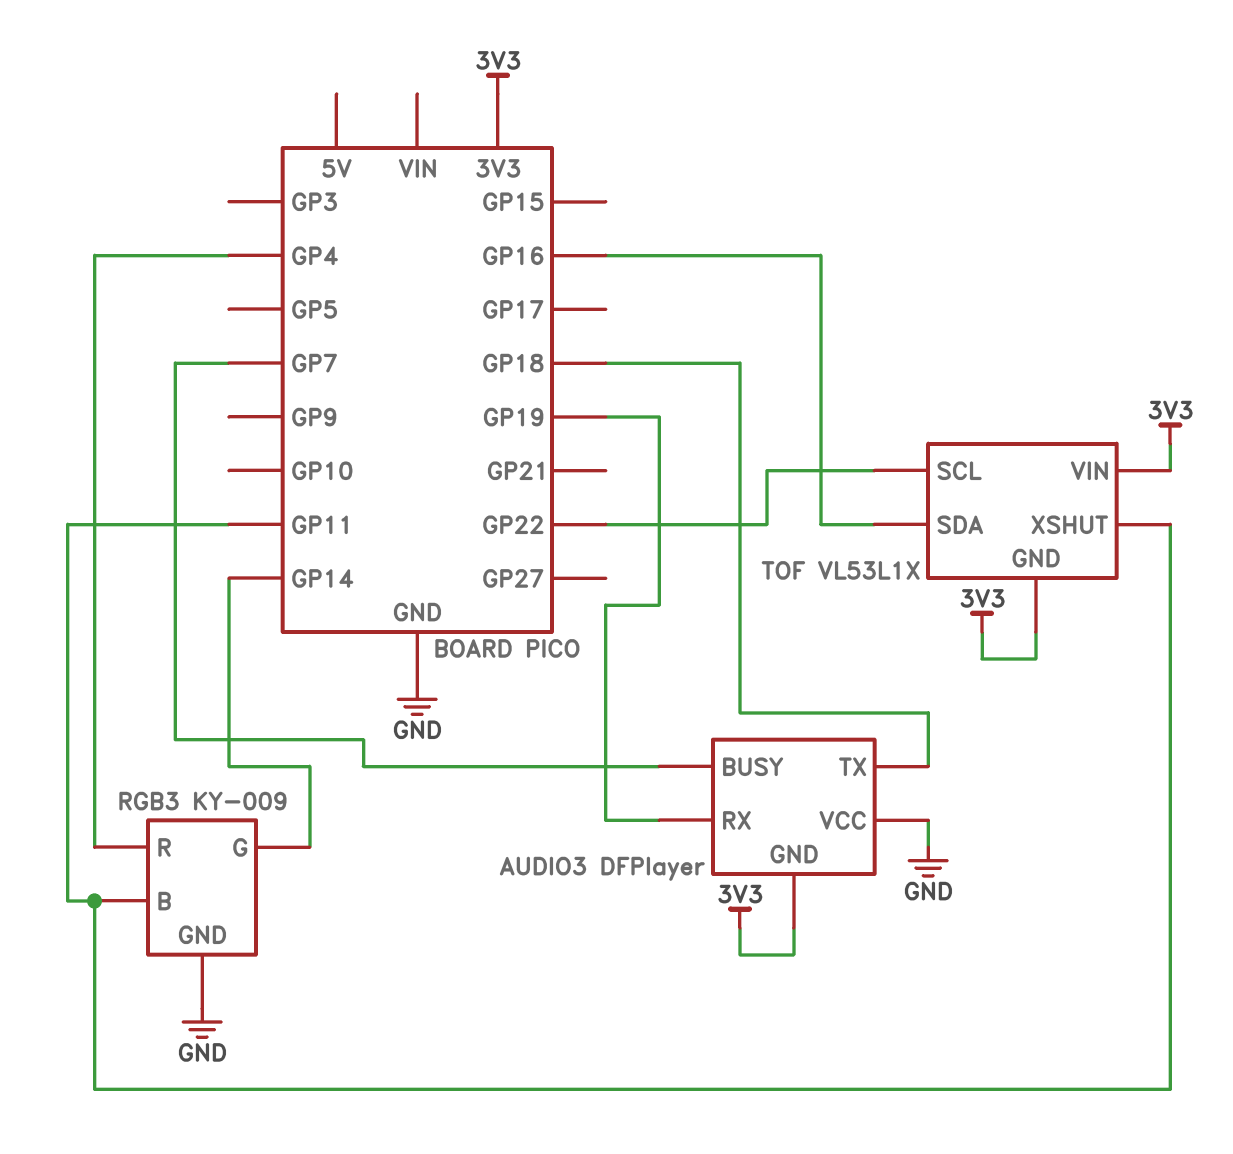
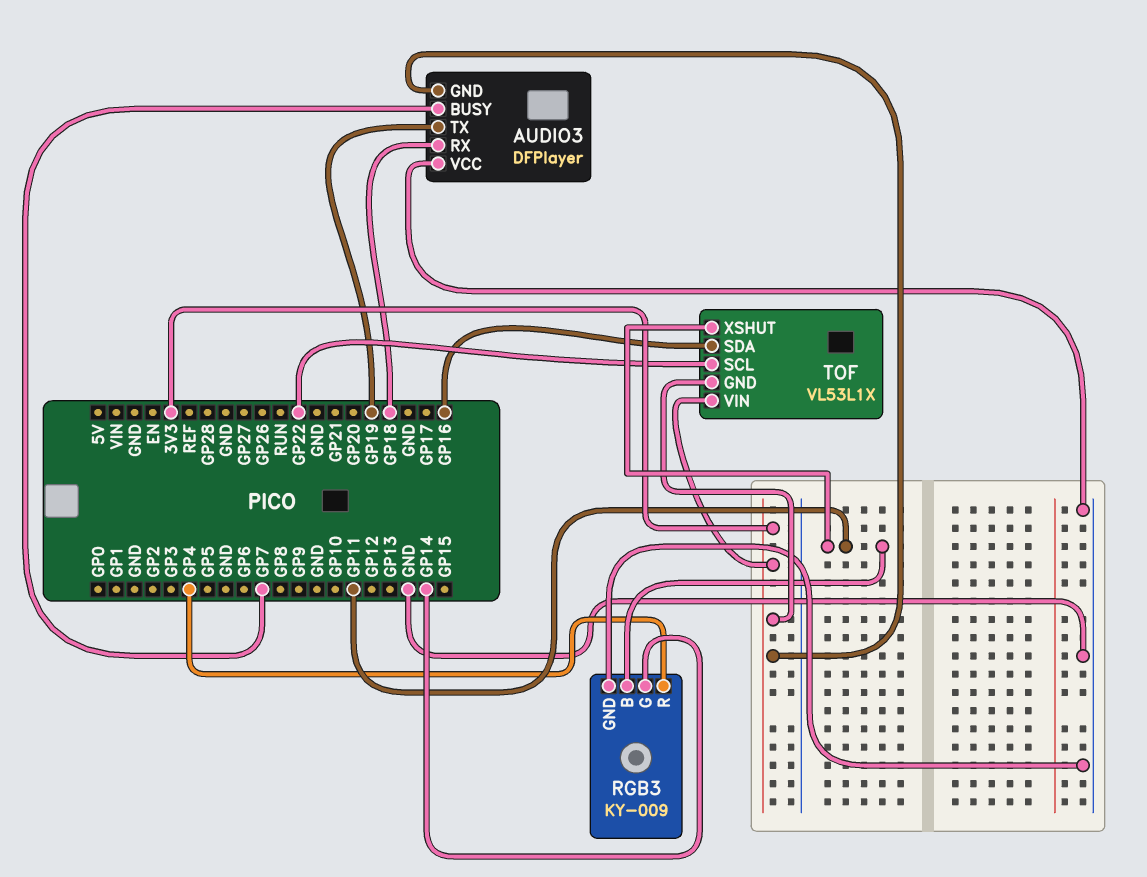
AUDIO3 pin RX: GP19 -> GP18
AUDIO3 pin TX: GP18 -> GP19

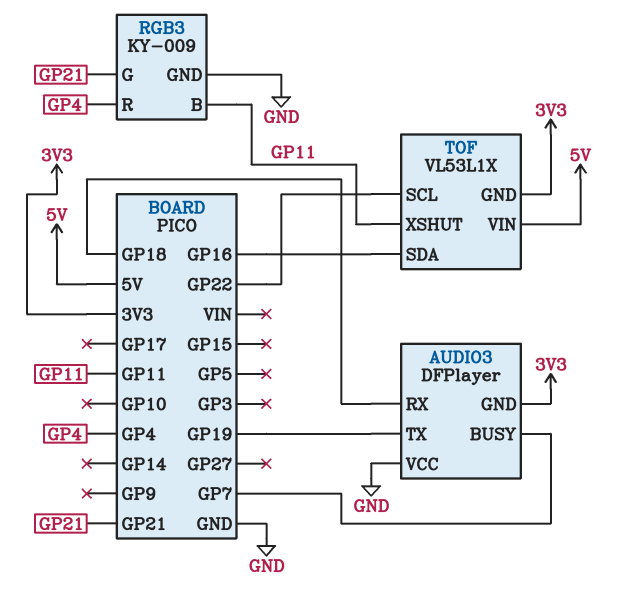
RGB3 pin G: GP14 -> GP21
TOF pin VIN: 3V3 -> 5V

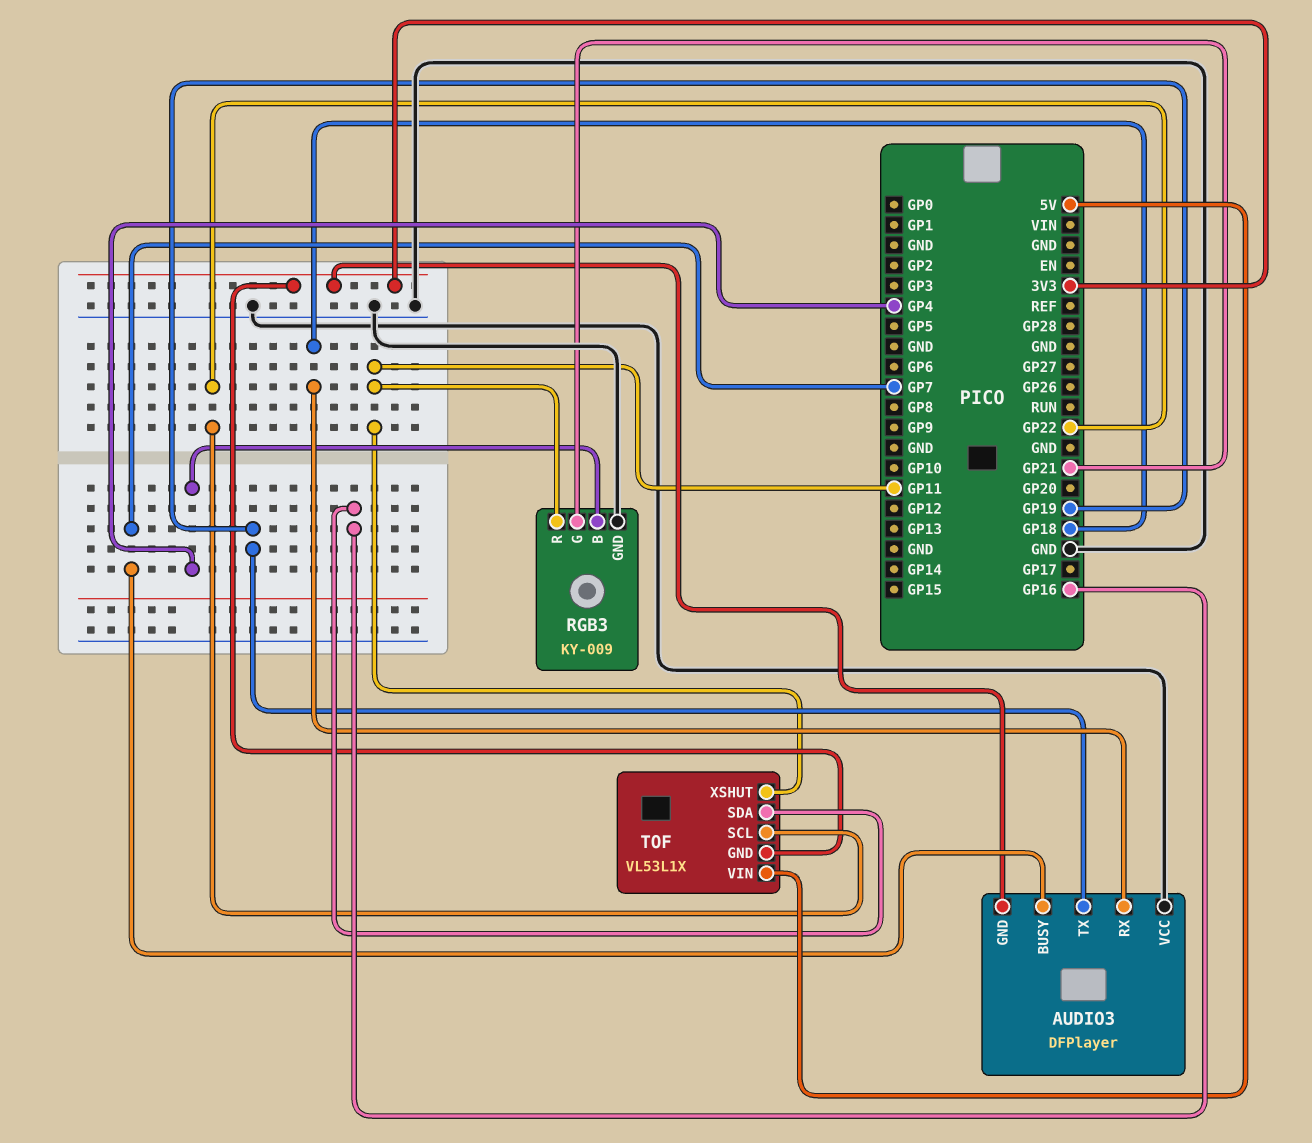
RGB3 pin B: GP11 -> GP4
RGB3 pin R: GP4 -> GP11

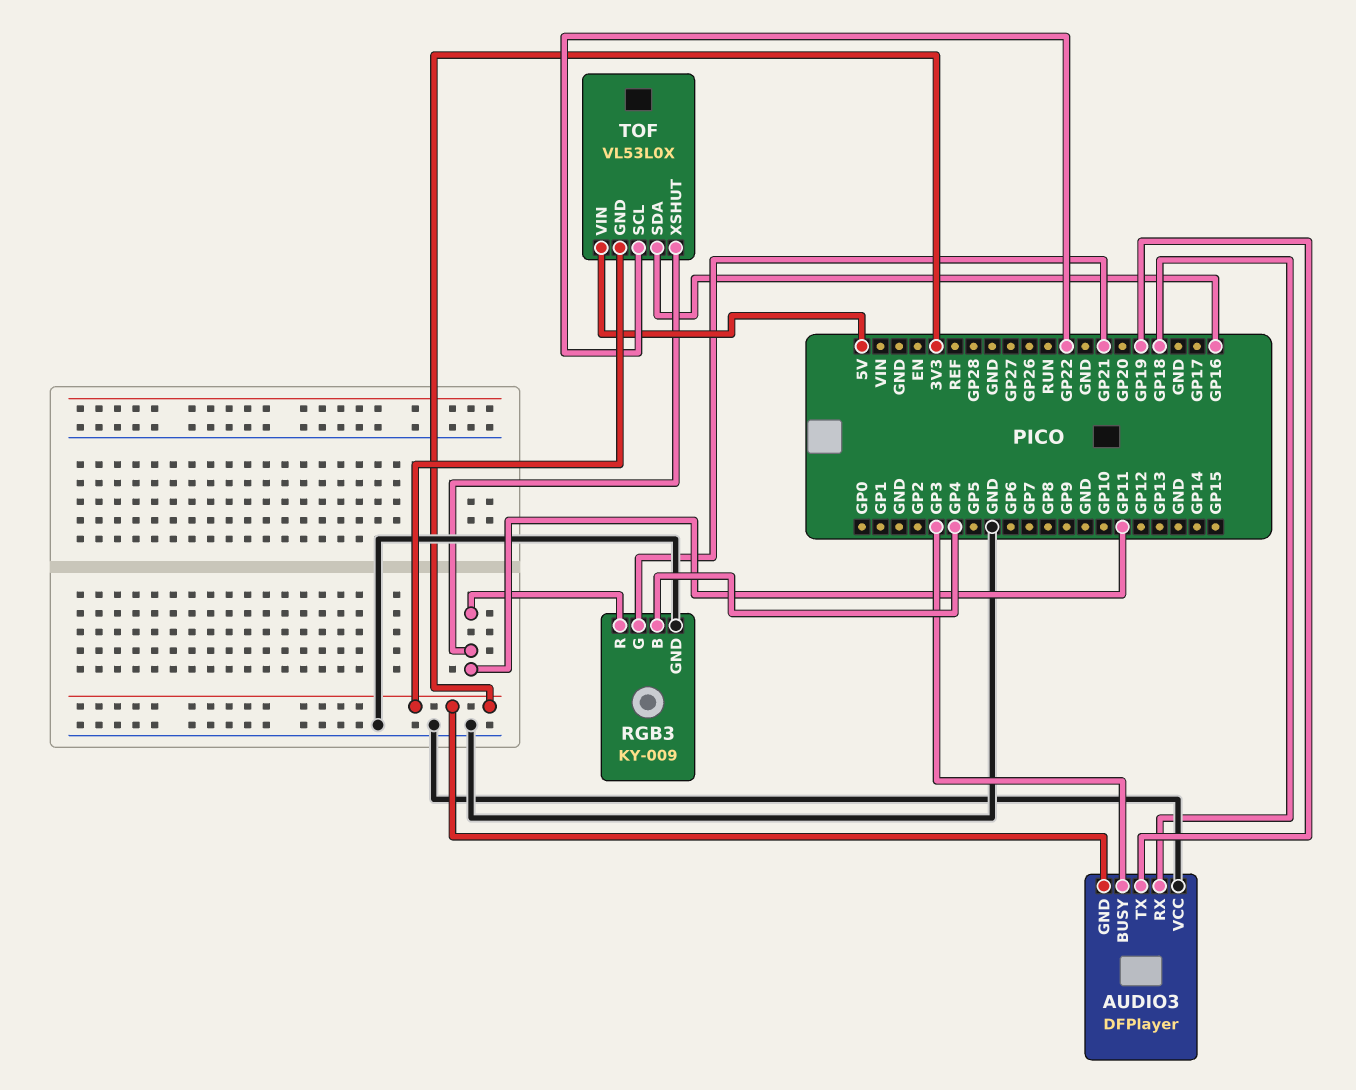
AUDIO3 pin BUSY: GP7 -> GP3
TOF: VL53L1X -> VL53L0X

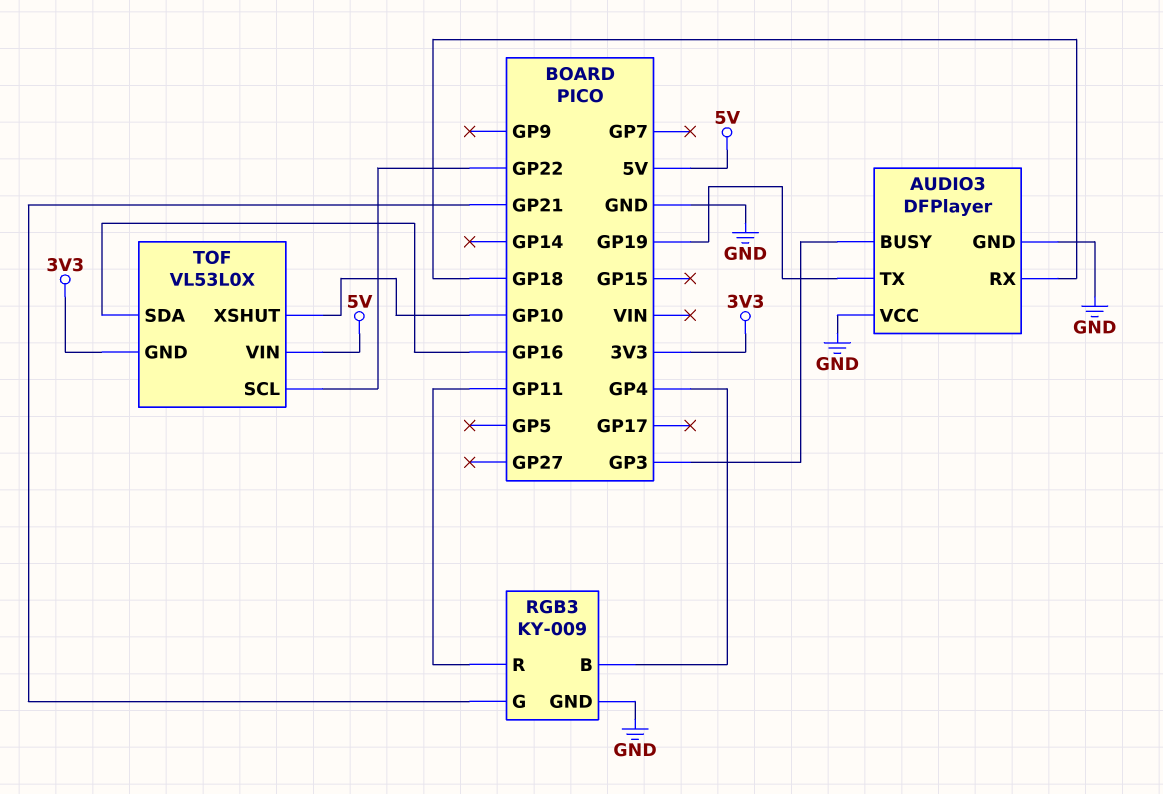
AUDIO3 pin GND: 3V3 -> GND
TOF pin XSHUT: GP11 -> GP10

